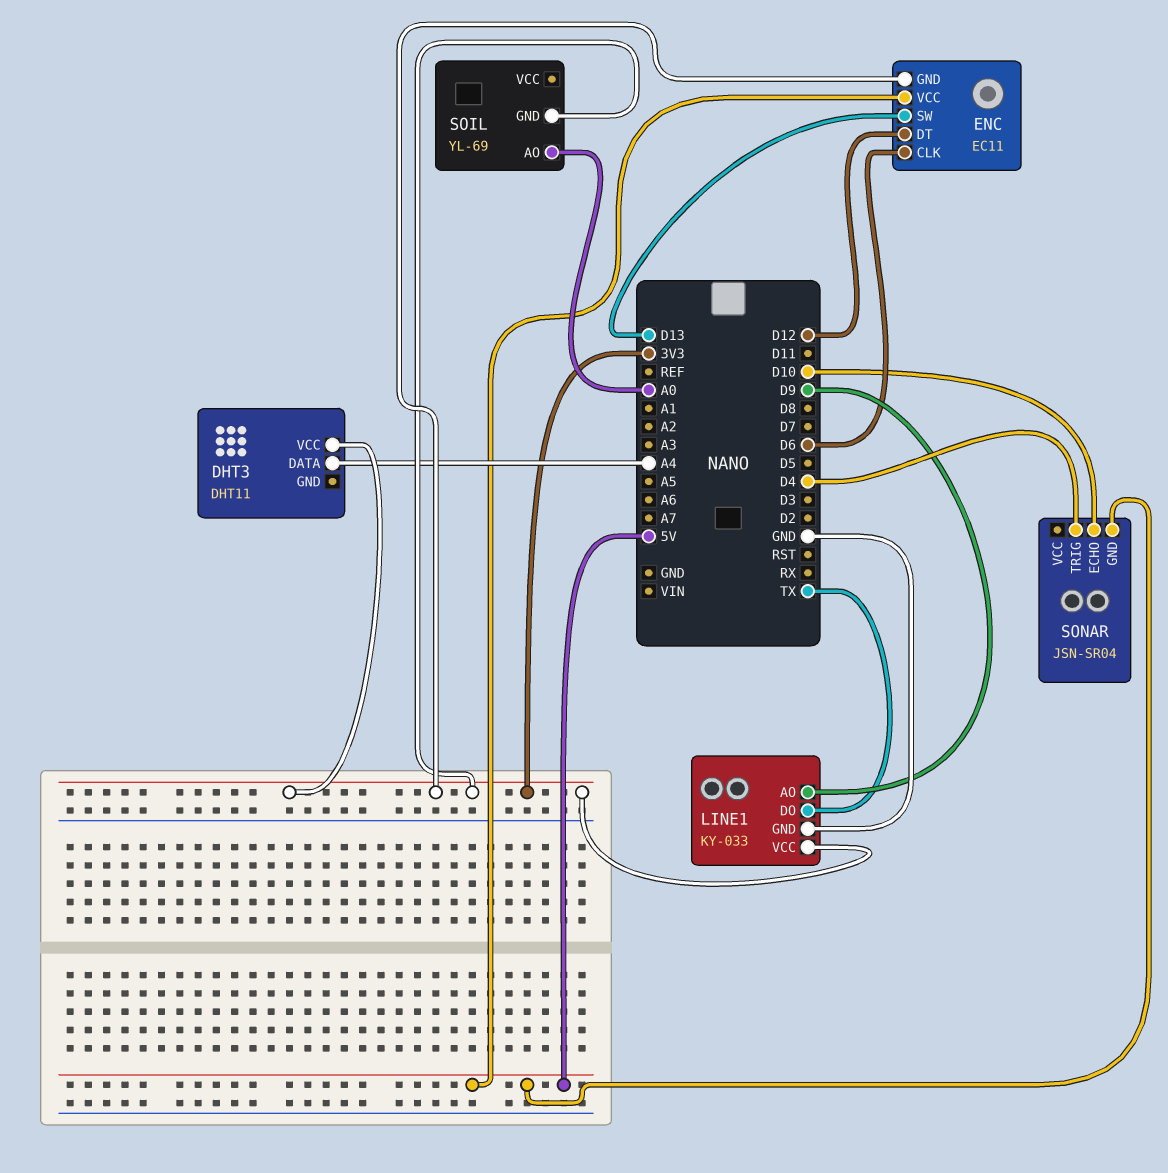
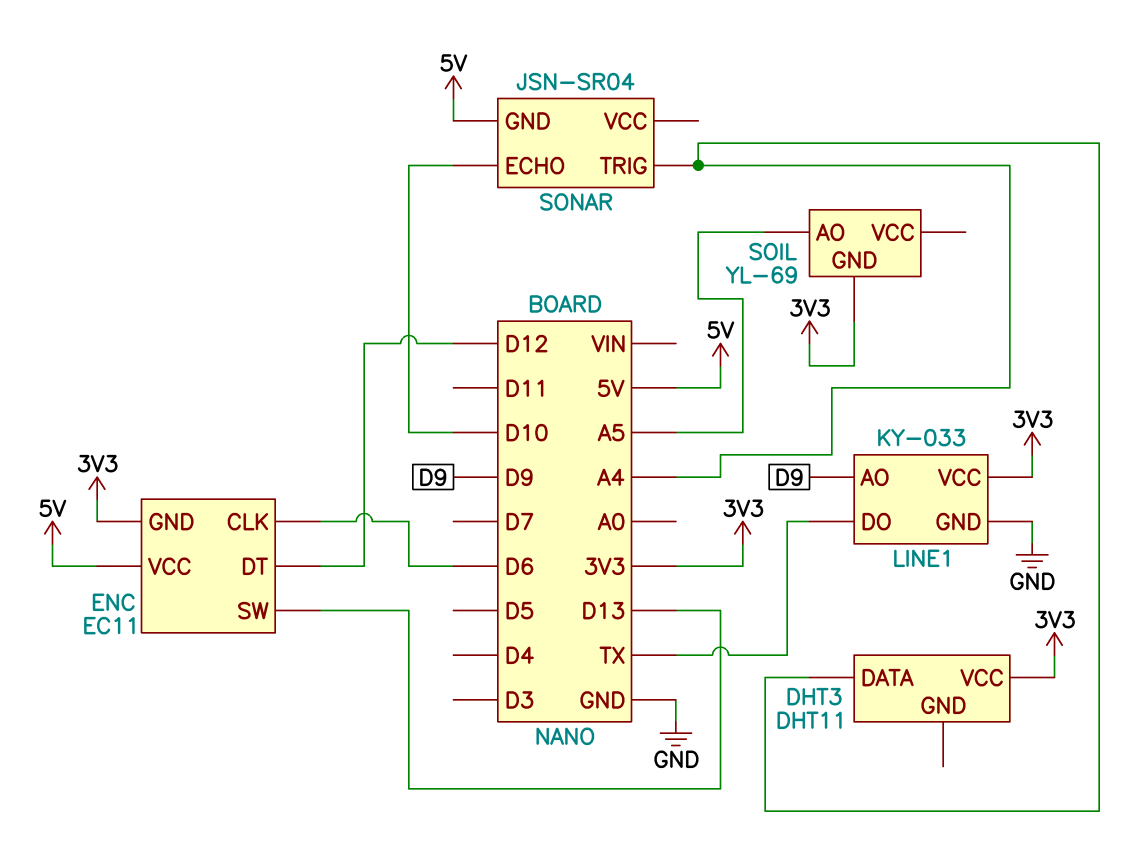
SOIL pin AO: A0 -> A5
SONAR pin TRIG: D4 -> A4

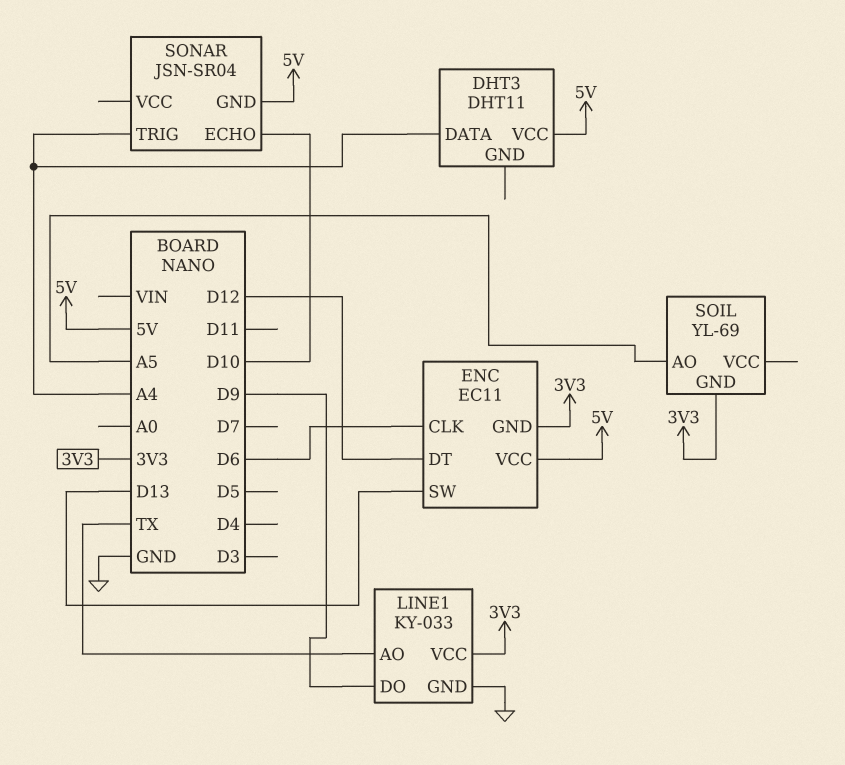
DHT3 pin VCC: 3V3 -> 5V
LINE1 pin AO: D9 -> TX
LINE1 pin DO: TX -> D9

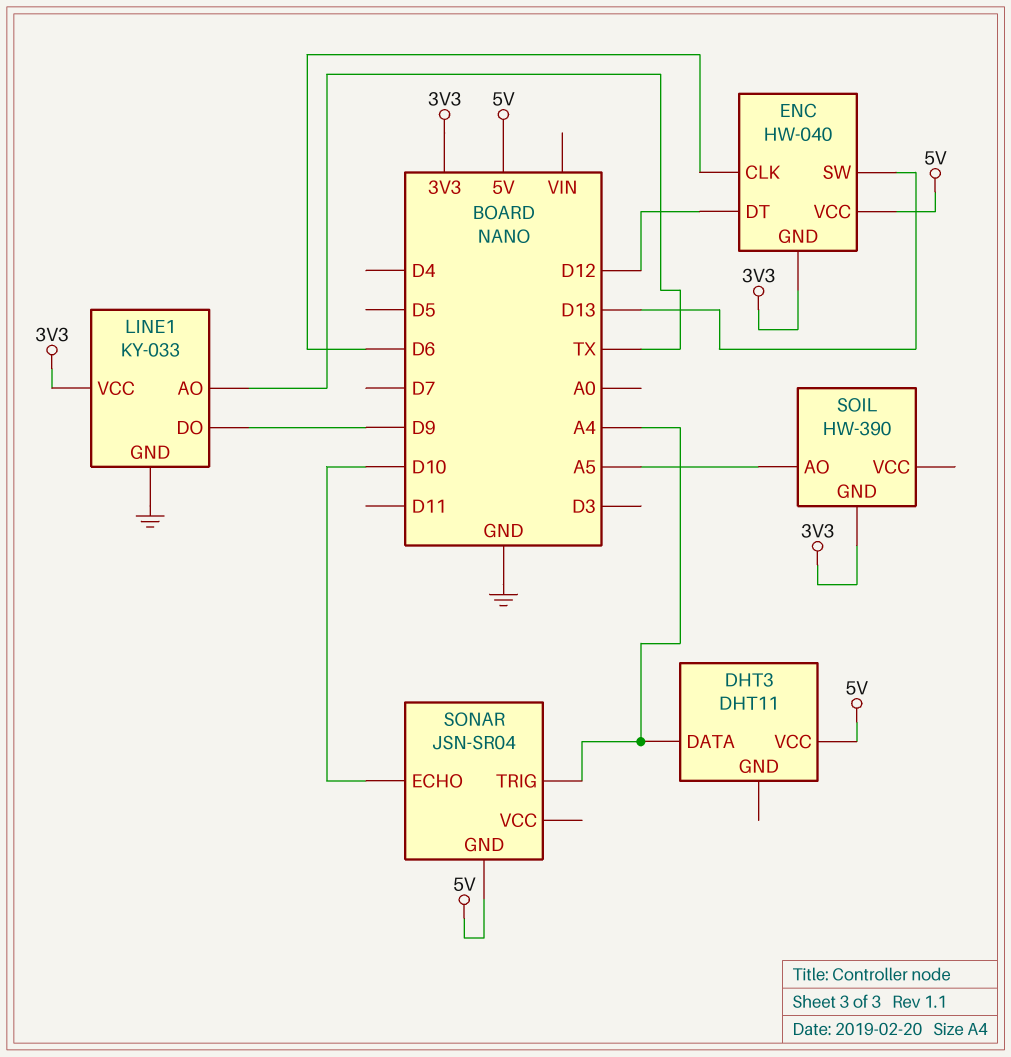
ENC: EC11 -> HW-040
SOIL: YL-69 -> HW-390

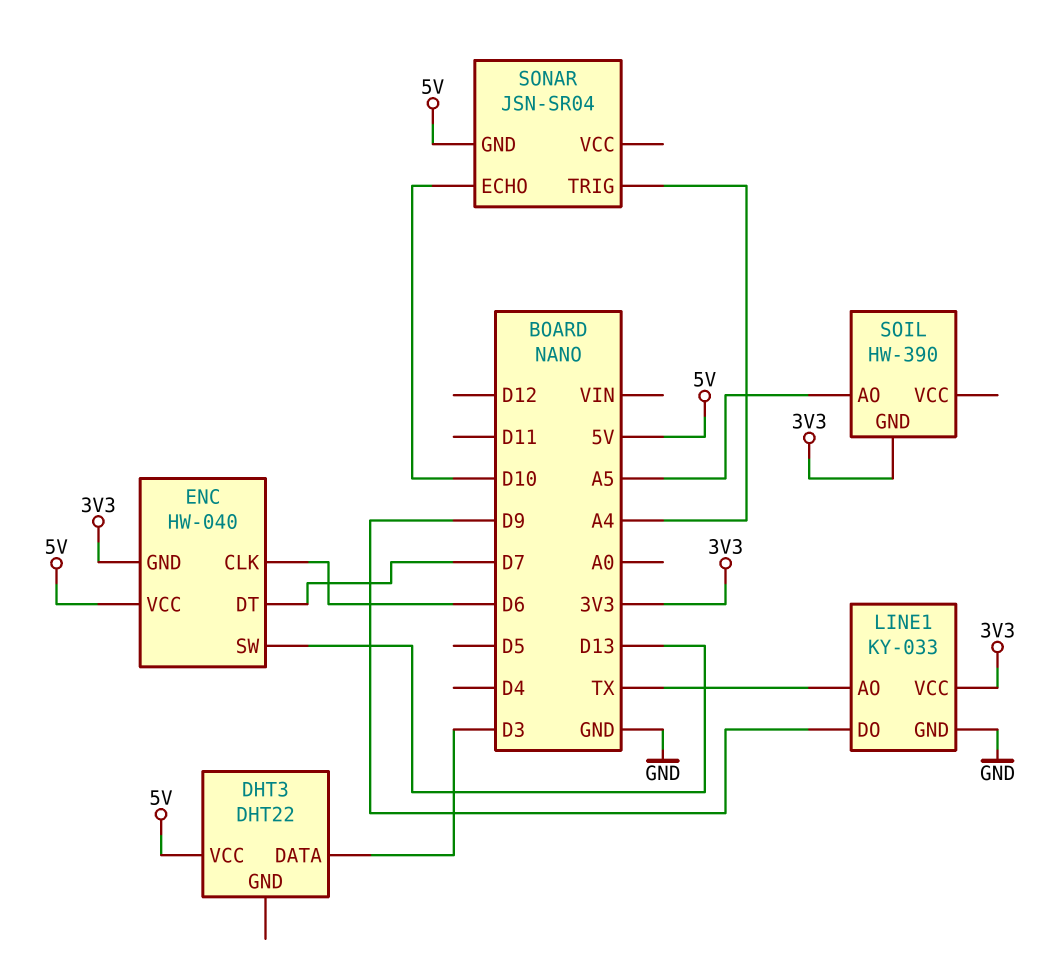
DHT3: DHT11 -> DHT22
DHT3 pin DATA: A4 -> D3
ENC pin DT: D12 -> D7

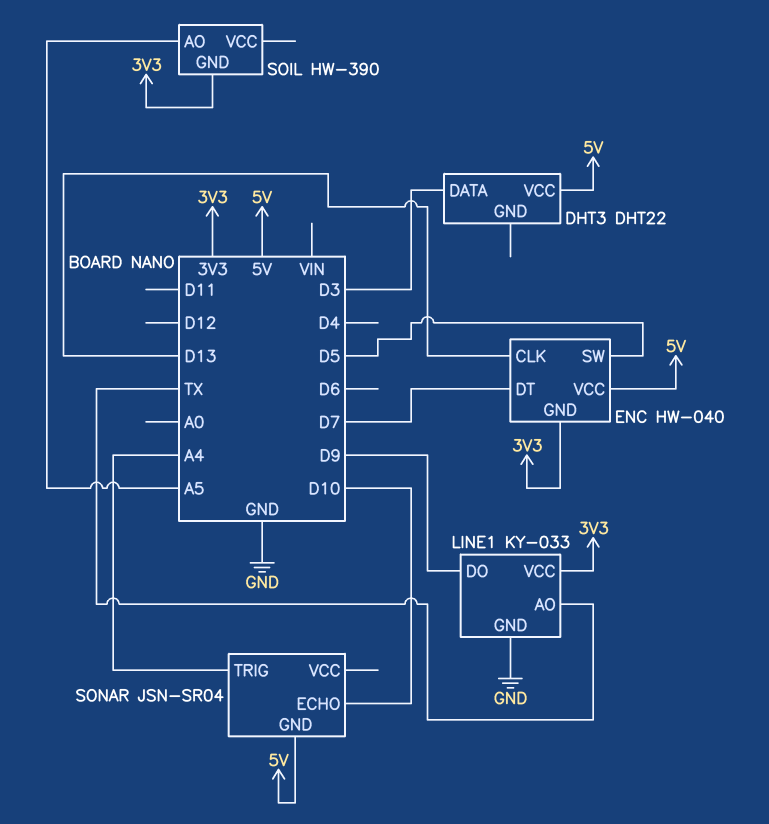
ENC pin CLK: D6 -> D13
ENC pin SW: D13 -> D5

